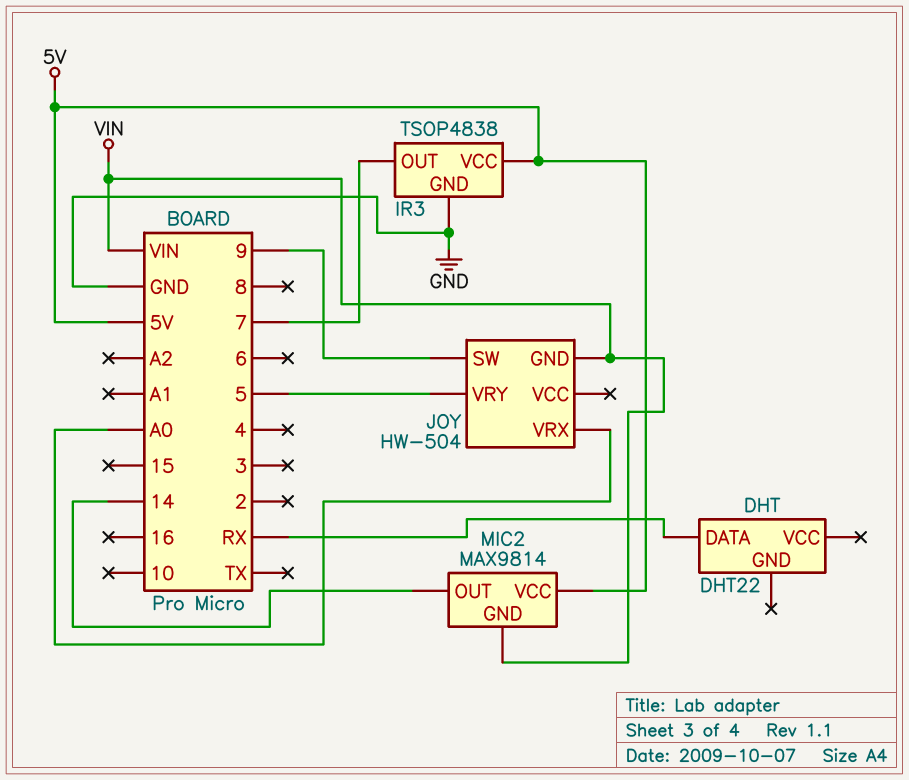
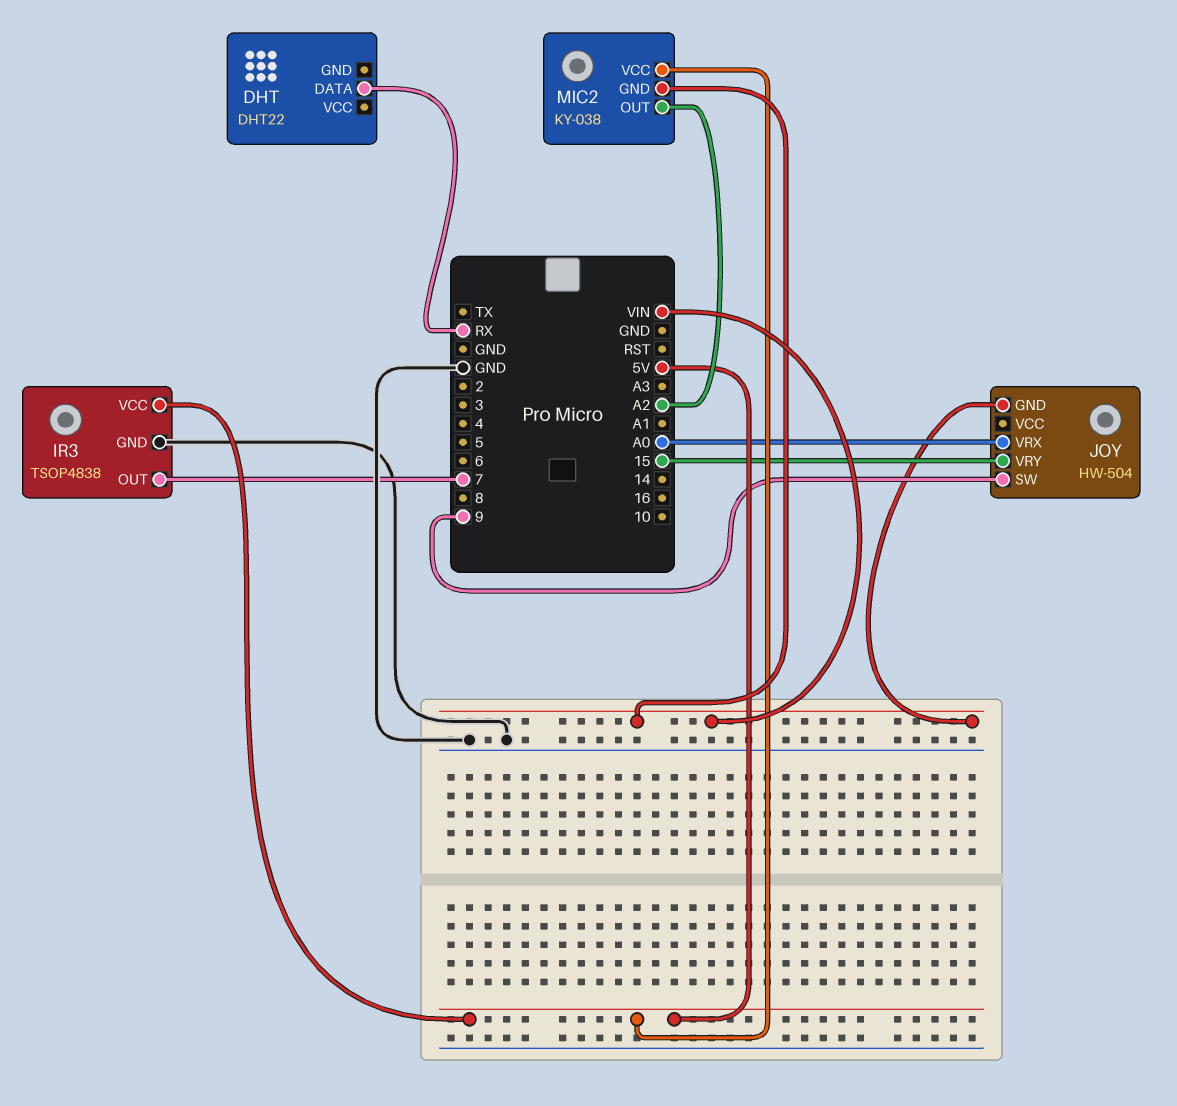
JOY pin VRY: 5 -> 15
MIC2: MAX9814 -> KY-038
MIC2 pin OUT: 14 -> A2

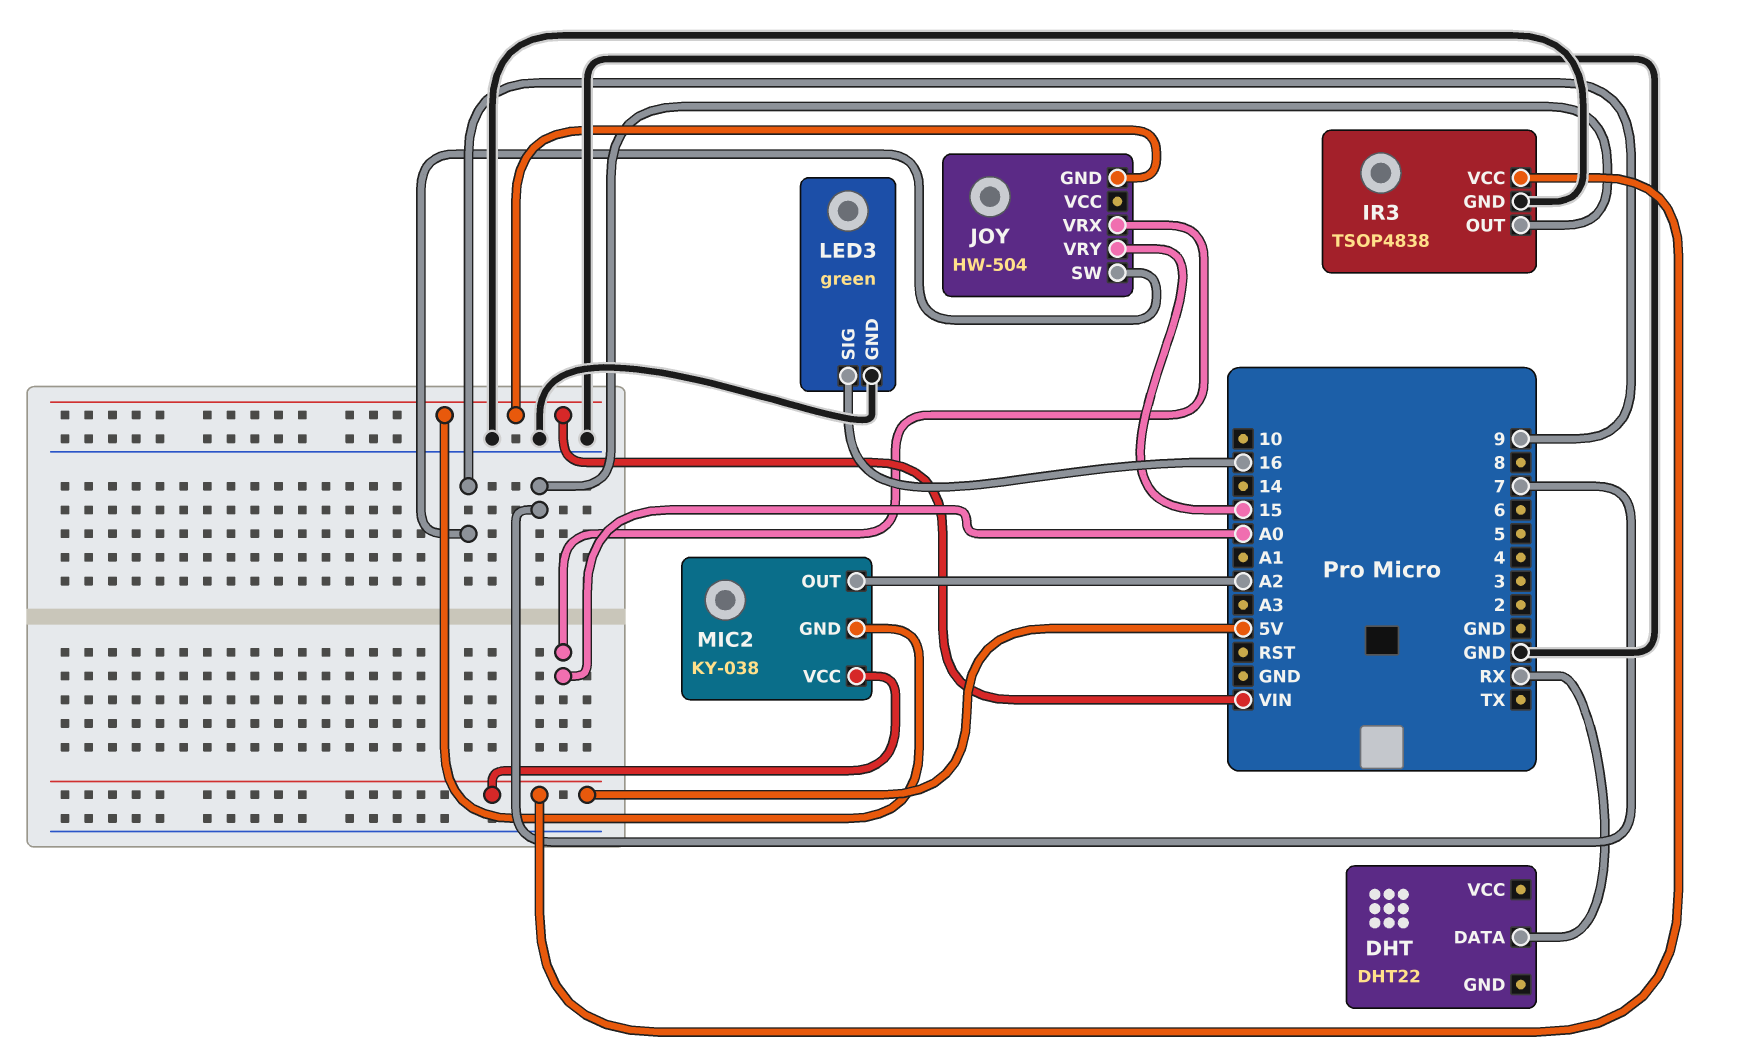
LED3: none -> green
LED3 pin GND: none -> GND
LED3 pin SIG: none -> 16

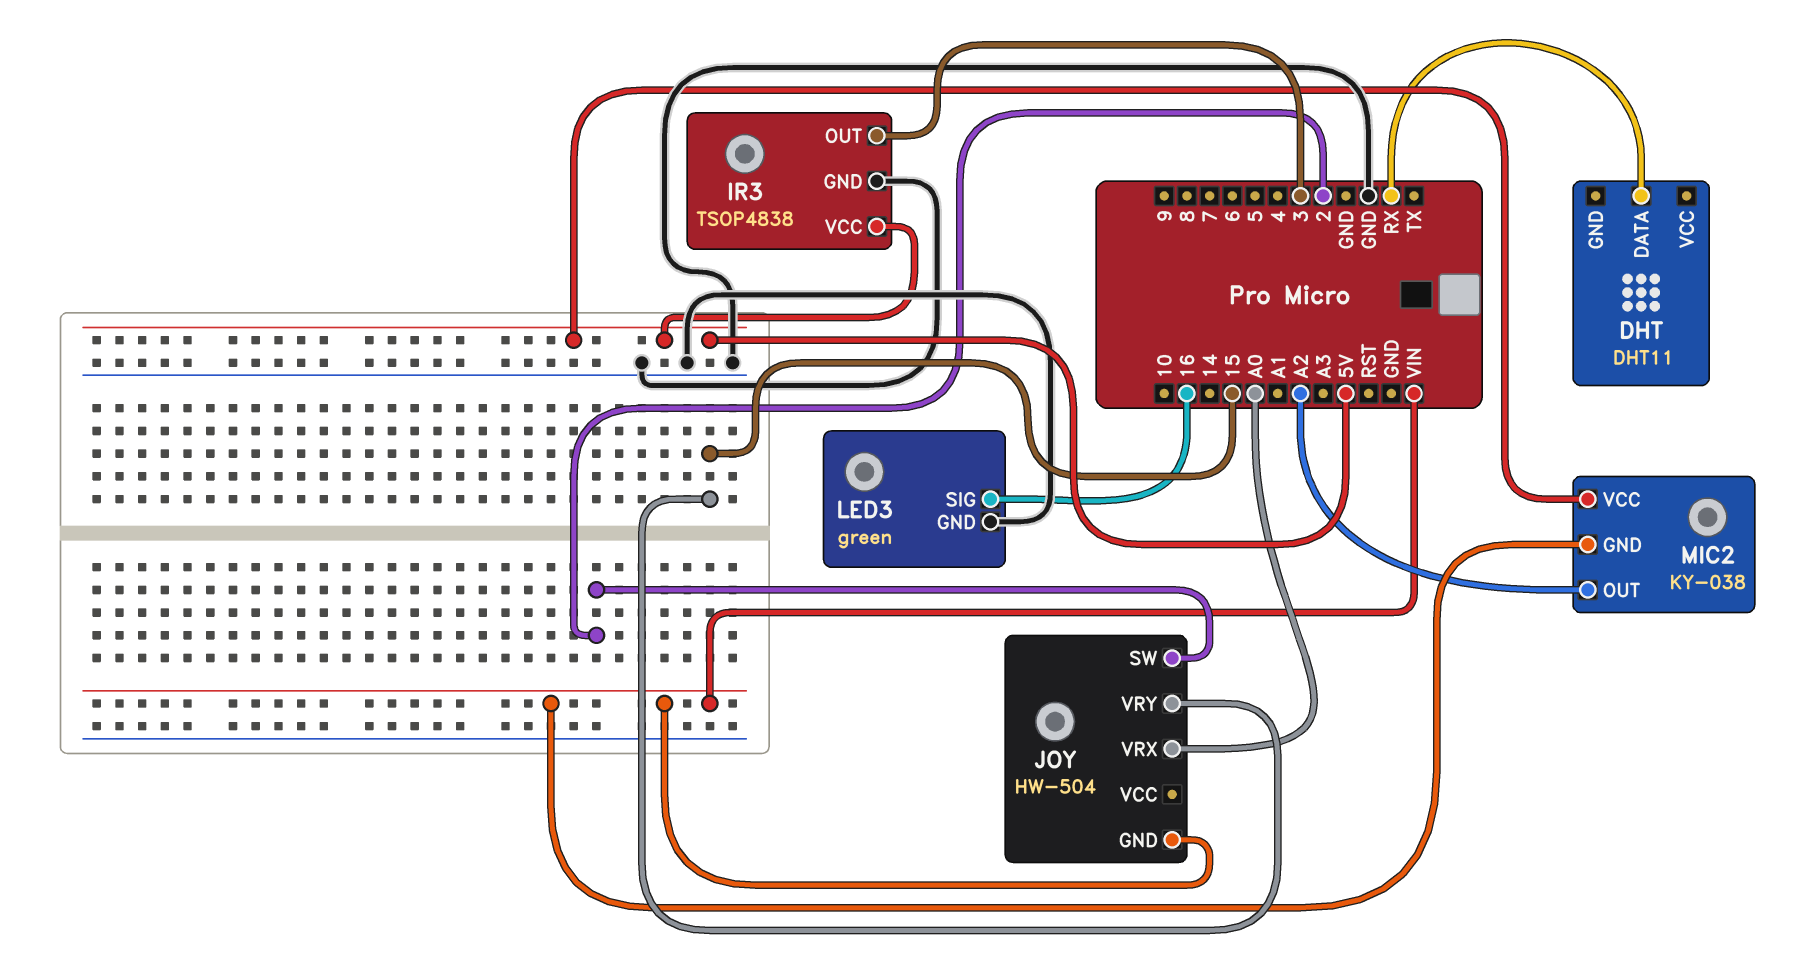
DHT: DHT22 -> DHT11
IR3 pin OUT: 7 -> 3
JOY pin SW: 9 -> 2

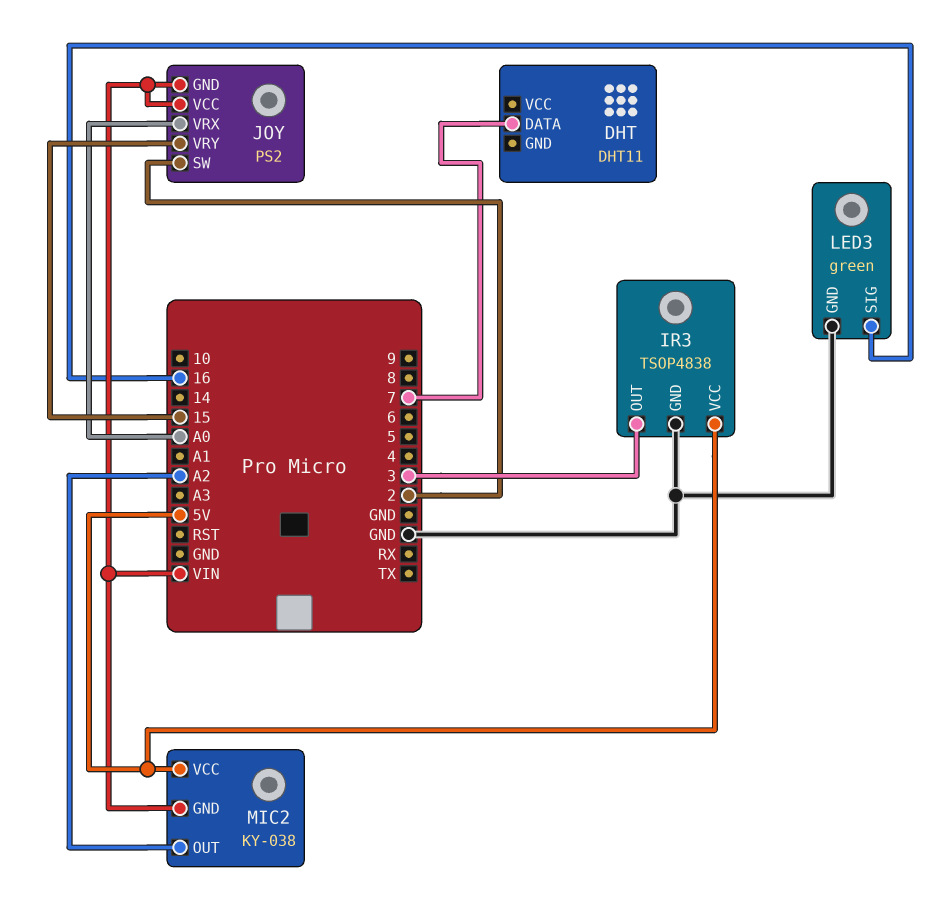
DHT pin DATA: RX -> 7
JOY: HW-504 -> PS2
JOY pin VCC: none -> VIN

